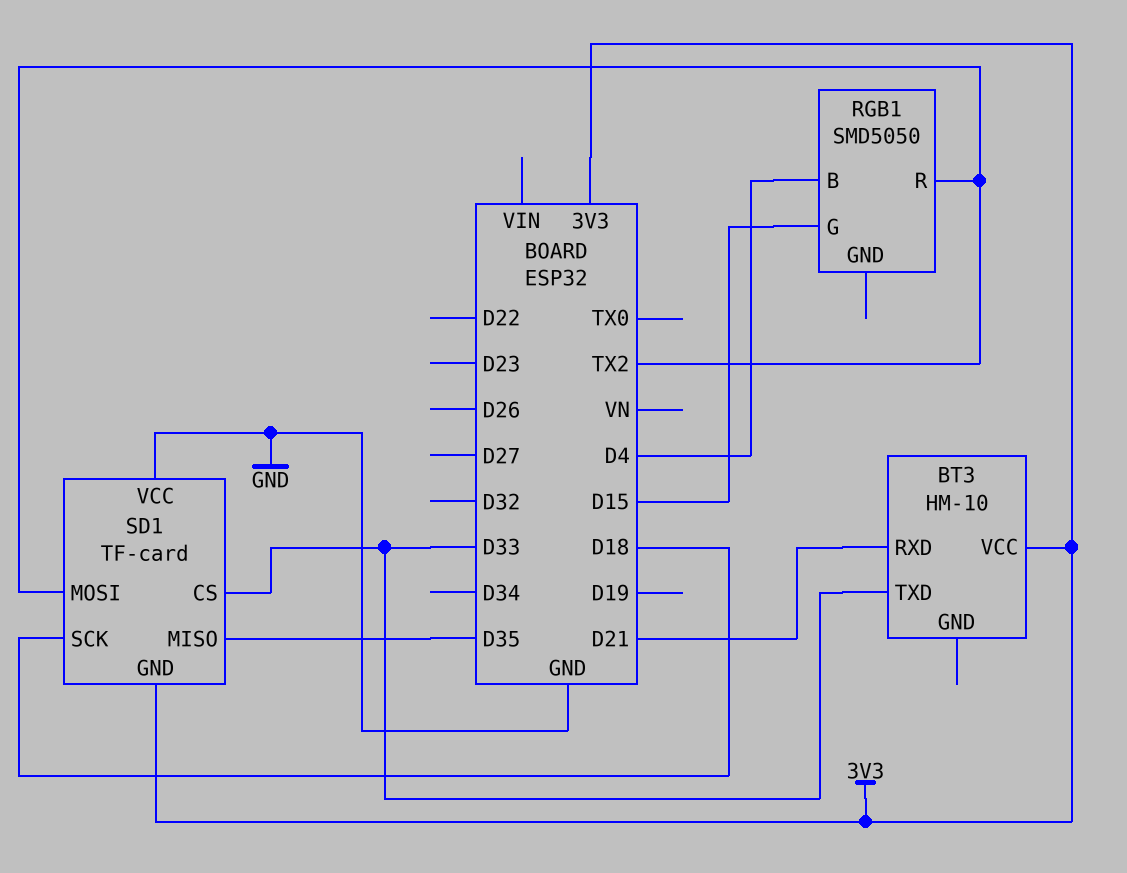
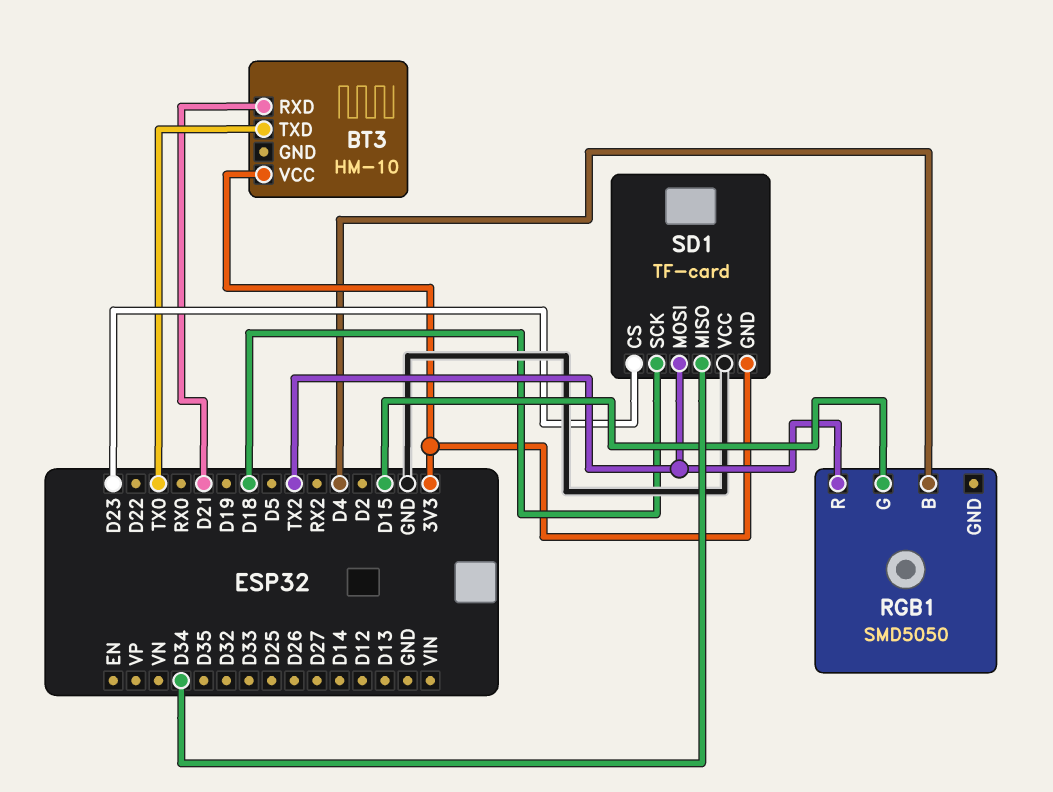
BT3 pin TXD: D33 -> TX0
SD1 pin CS: D33 -> D23
SD1 pin MISO: D35 -> D34

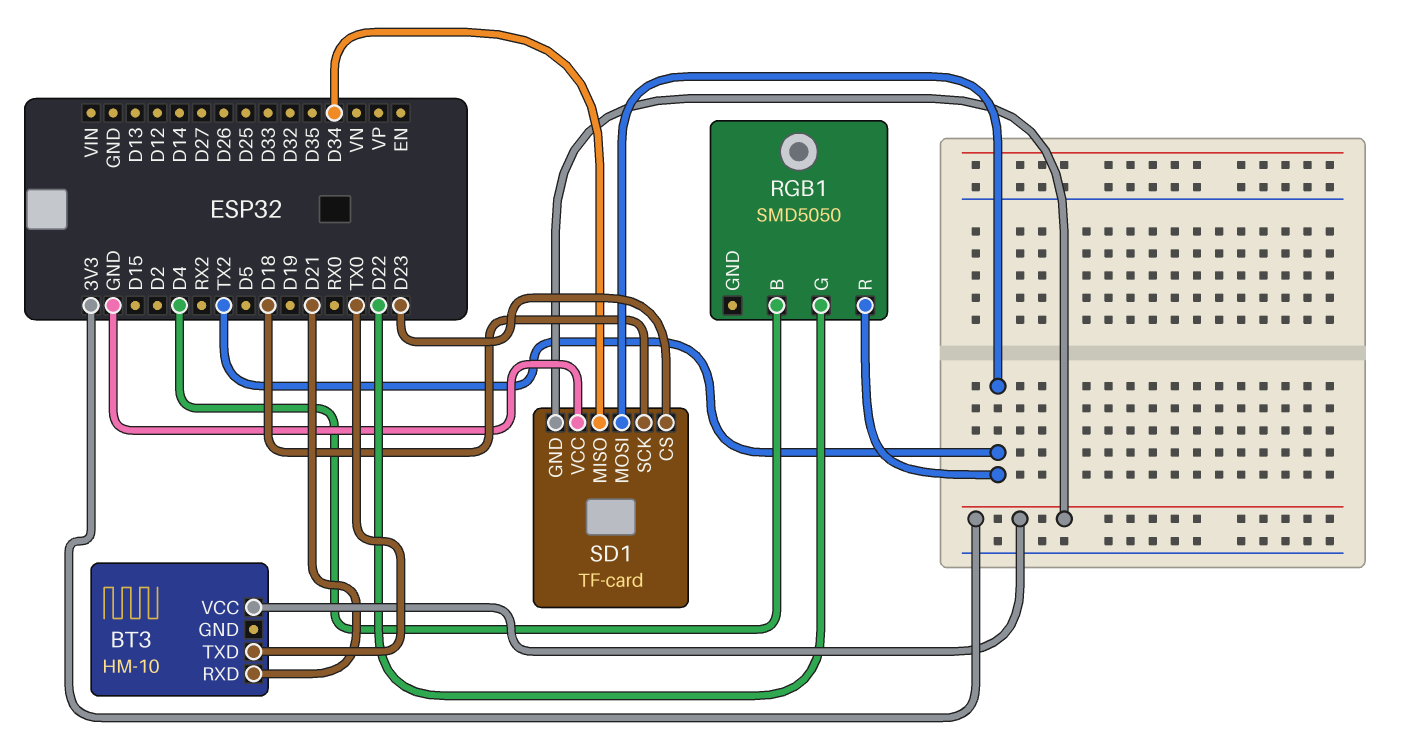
RGB1 pin G: D15 -> D22

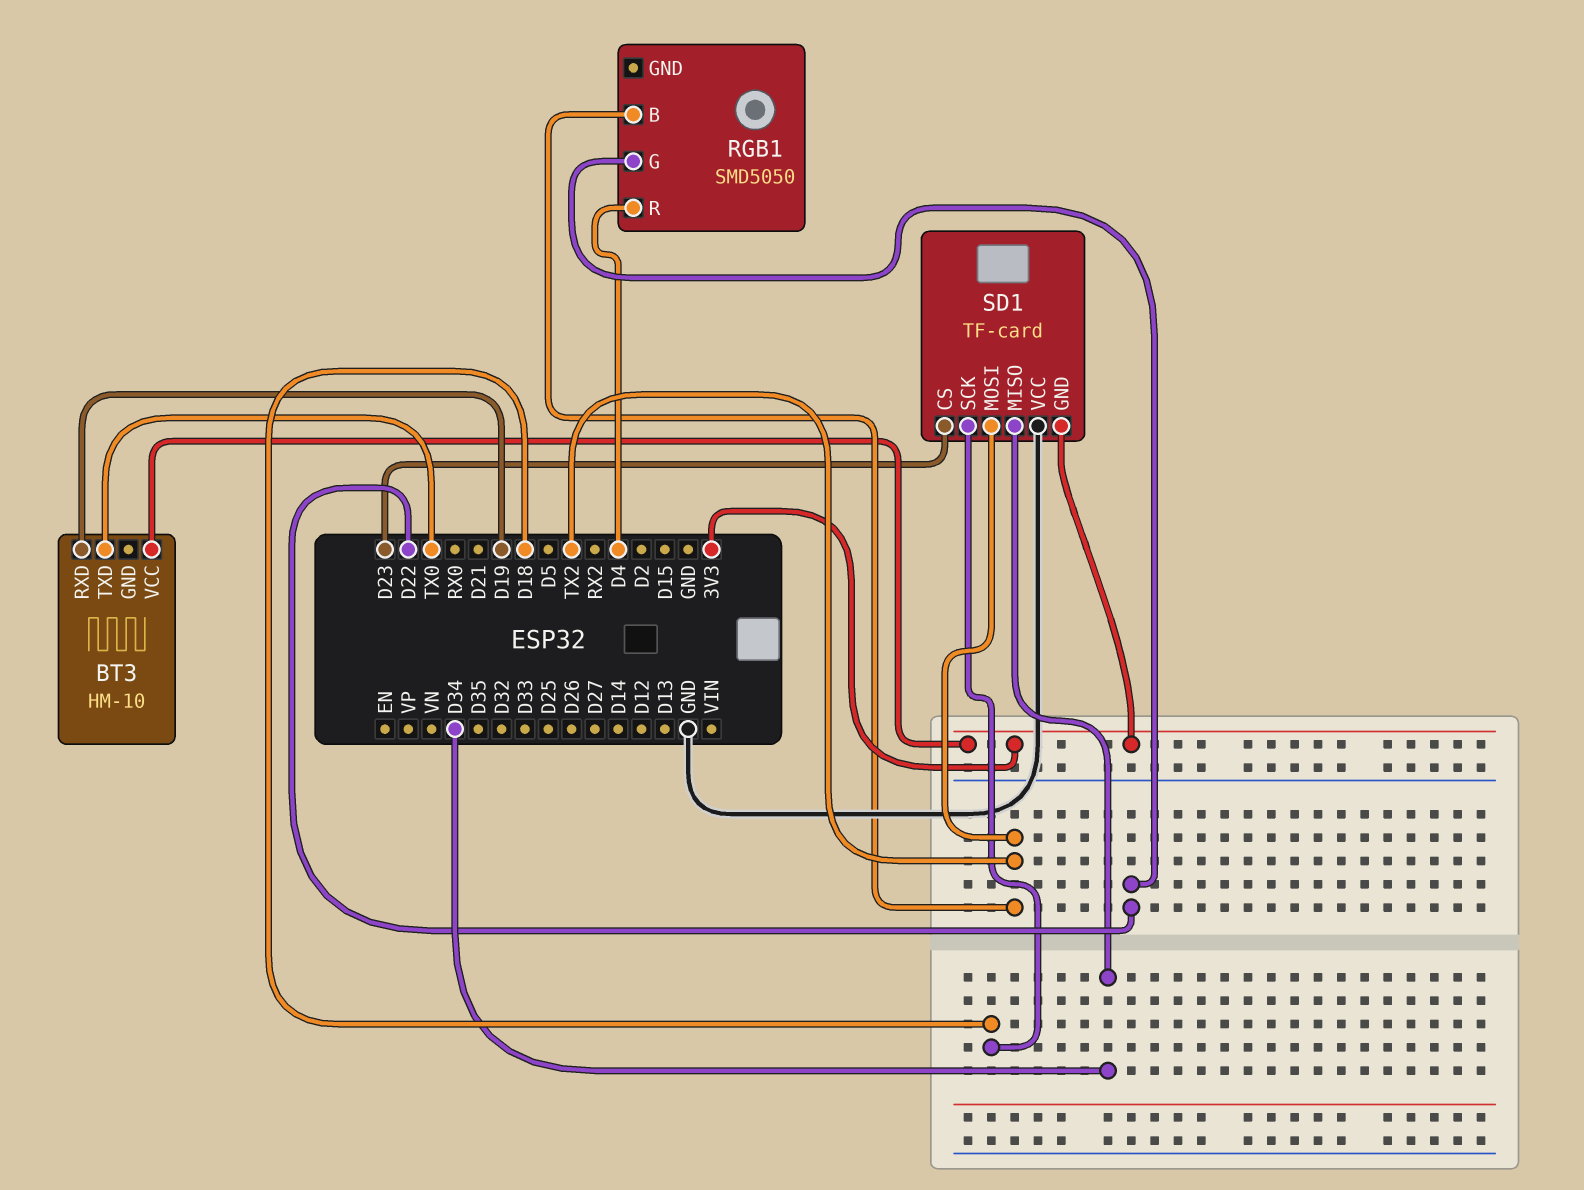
BT3 pin RXD: D21 -> D19
RGB1 pin B: D4 -> TX2
RGB1 pin R: TX2 -> D4

